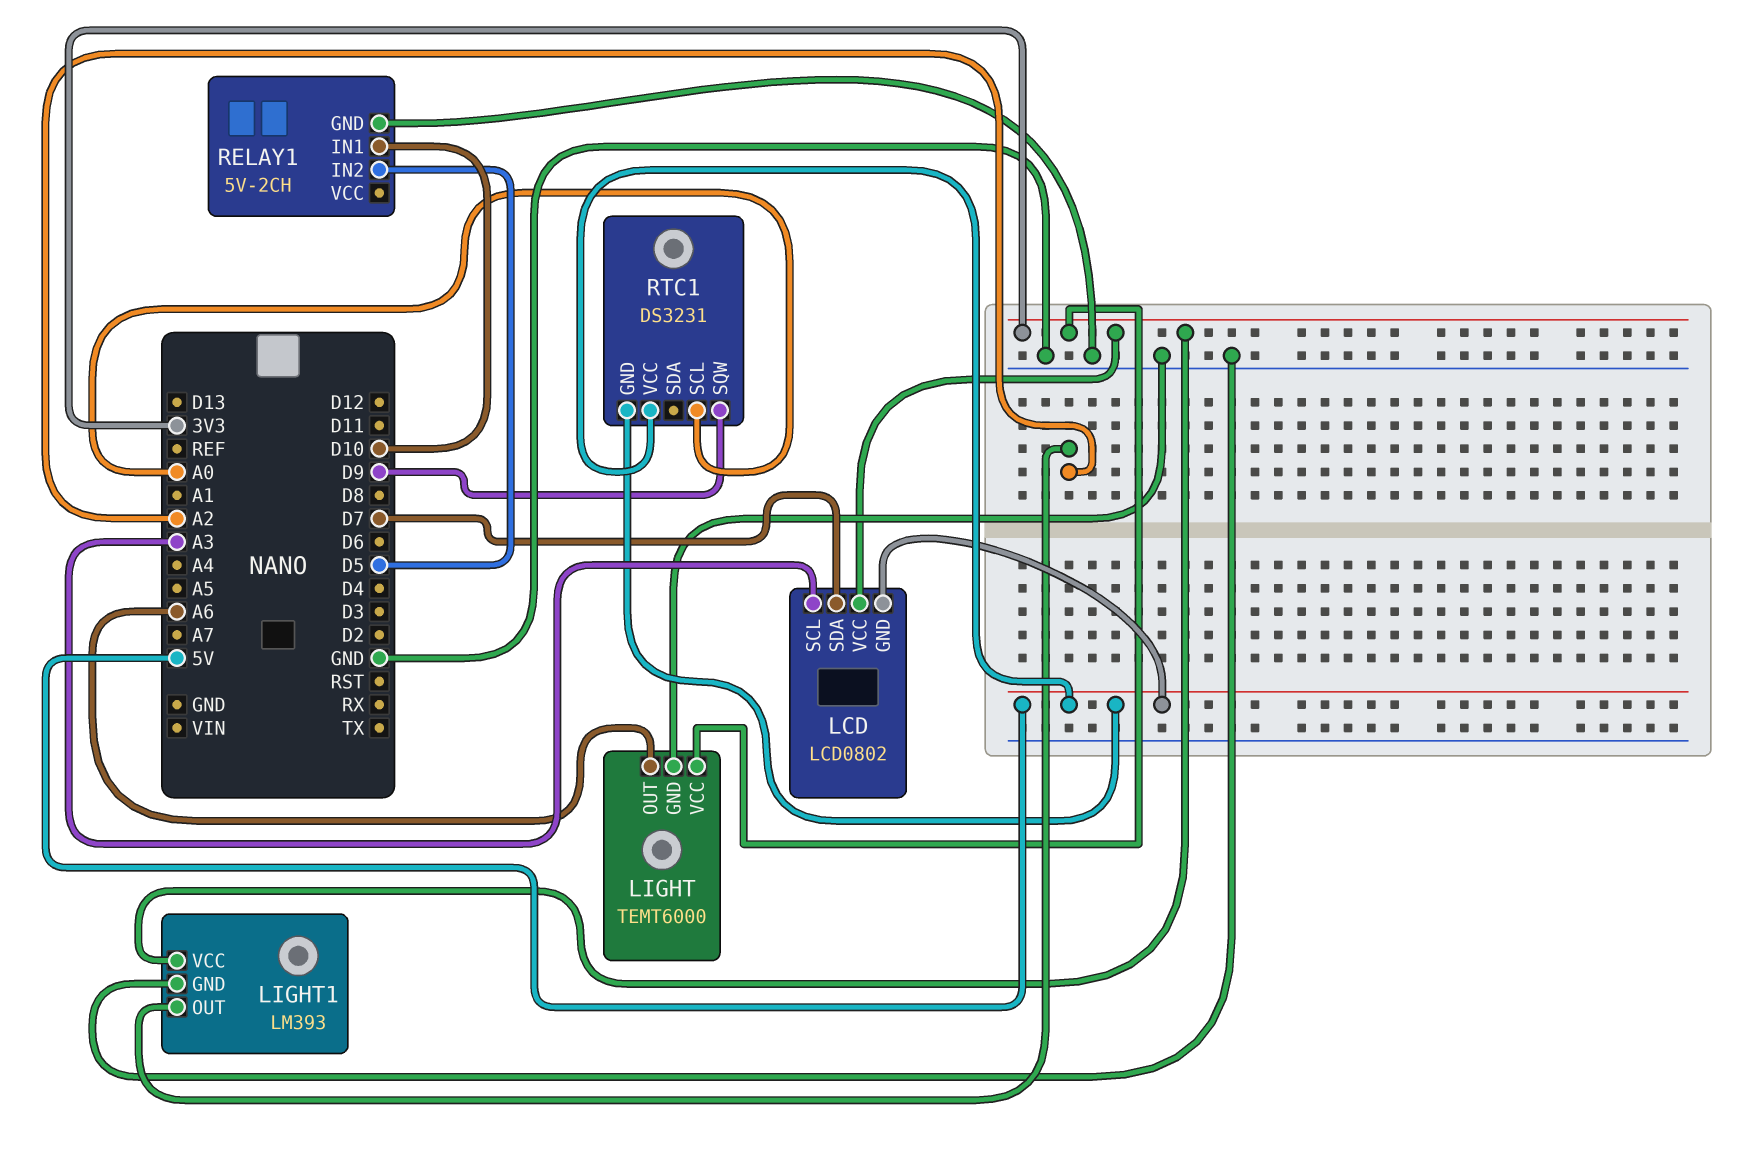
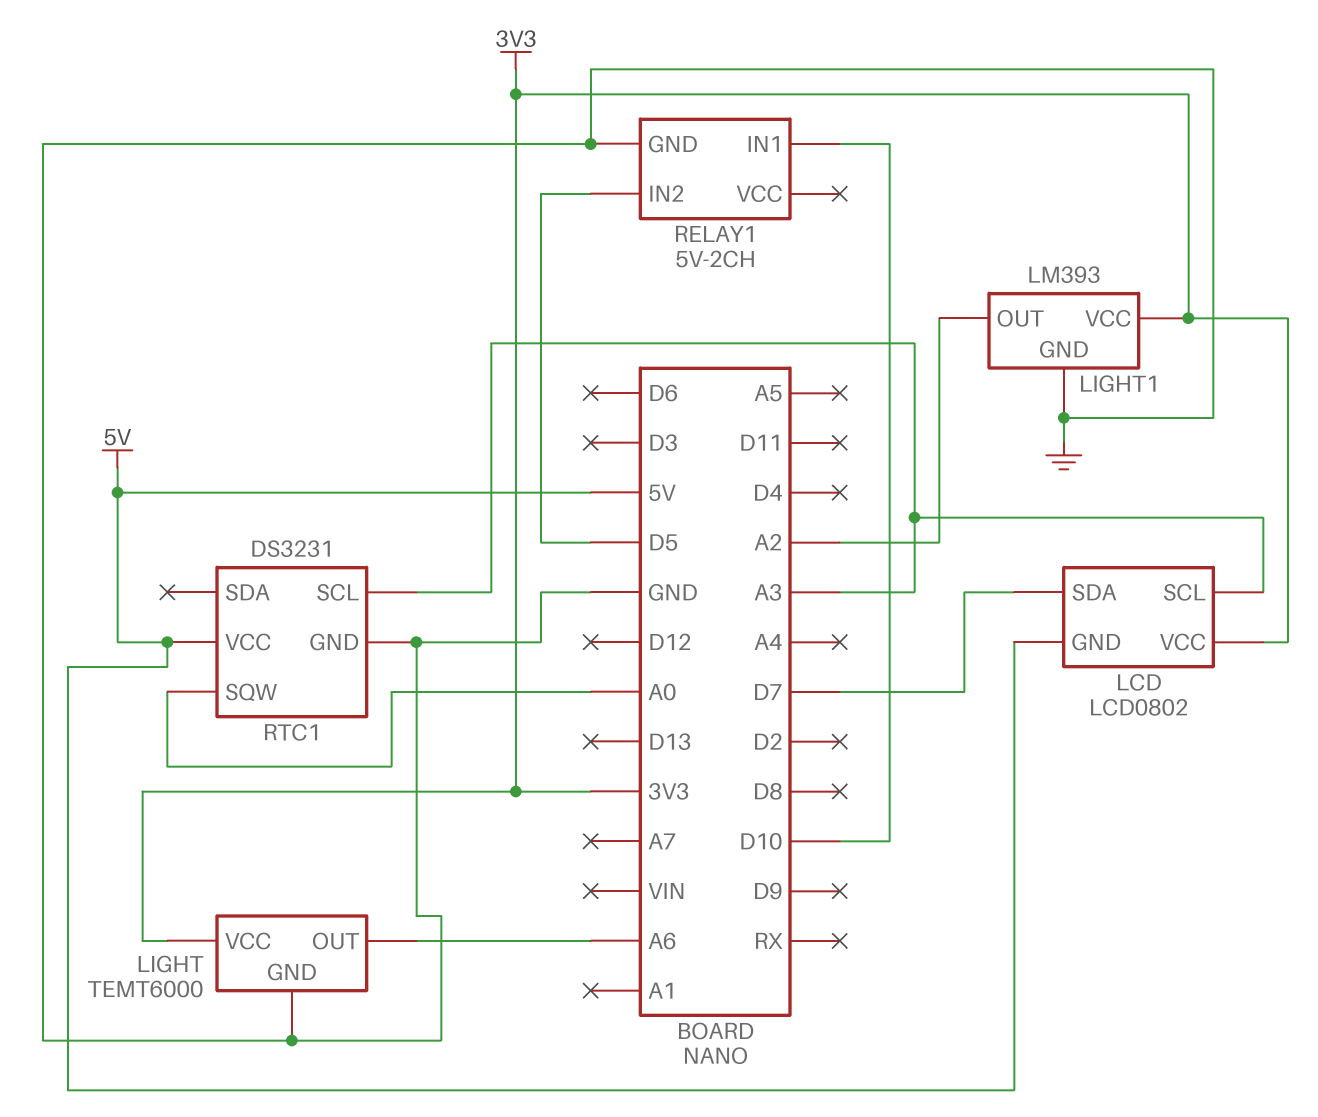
RTC1 pin GND: 5V -> GND
RTC1 pin SCL: A0 -> A3
RTC1 pin SQW: D9 -> A0

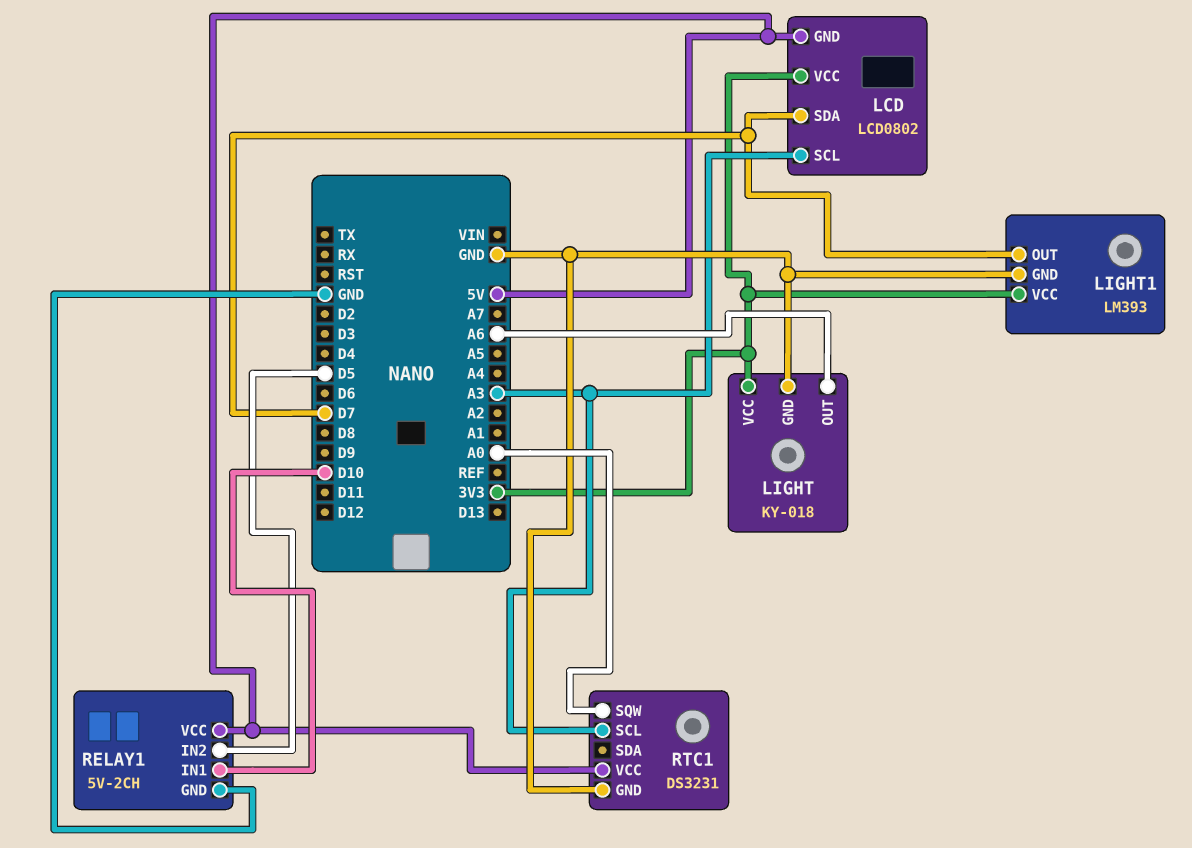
LIGHT: TEMT6000 -> KY-018
LIGHT1 pin OUT: A2 -> D7
RELAY1 pin VCC: none -> 5V

